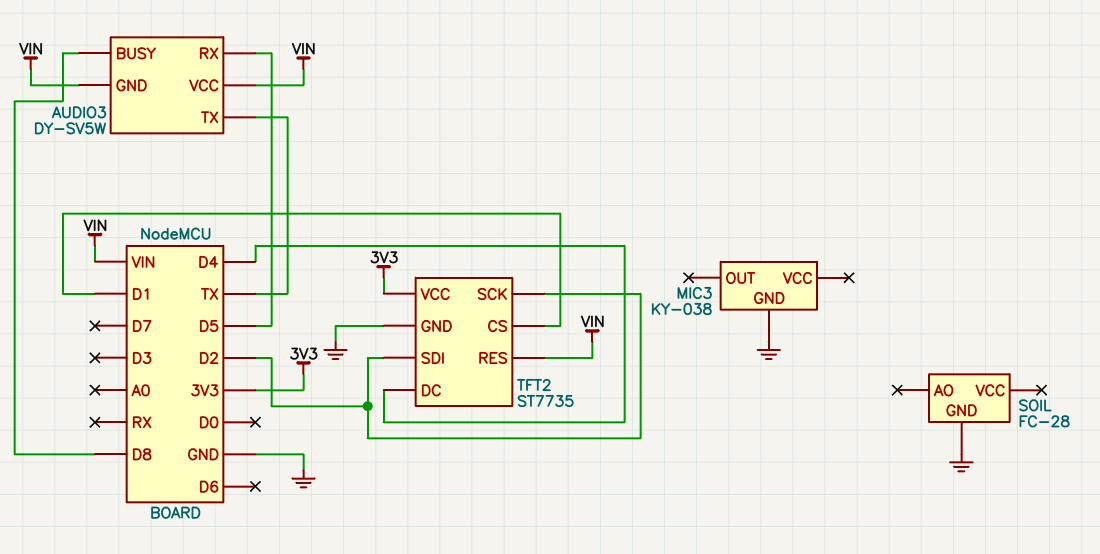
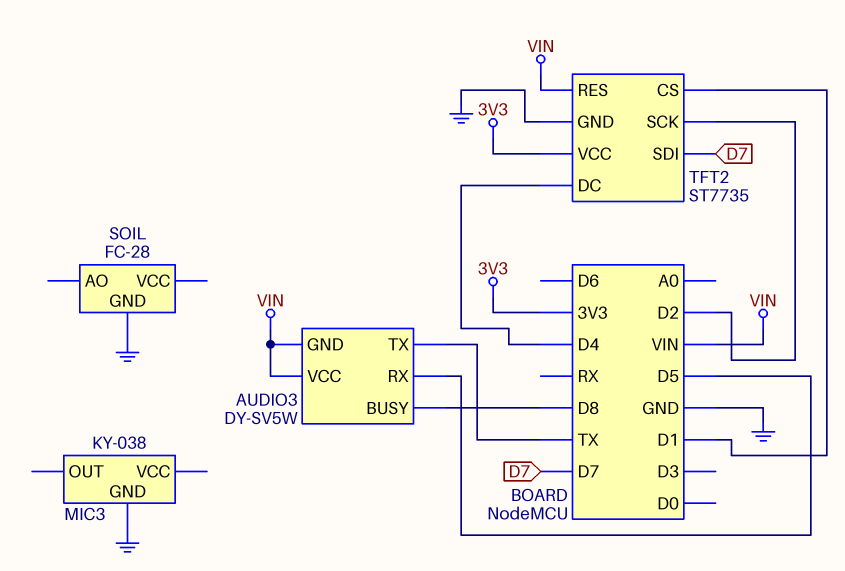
TFT2 pin SDI: D2 -> D7

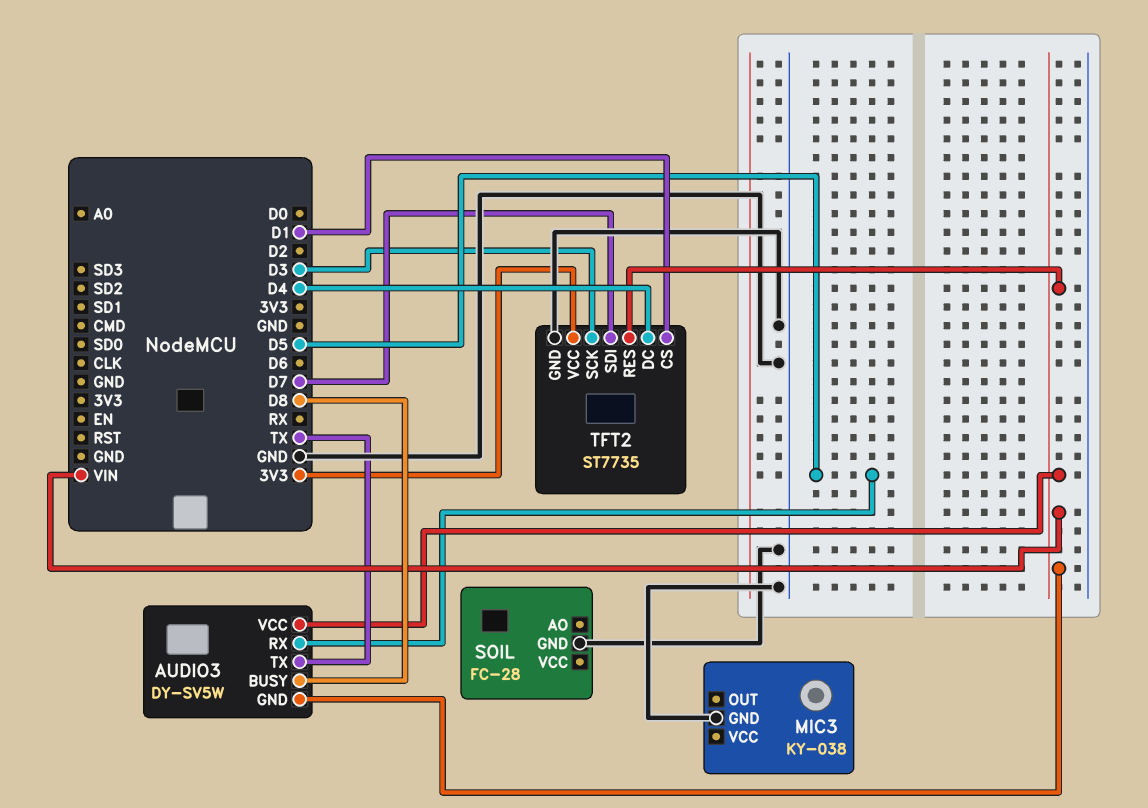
TFT2 pin SCK: D2 -> D3

